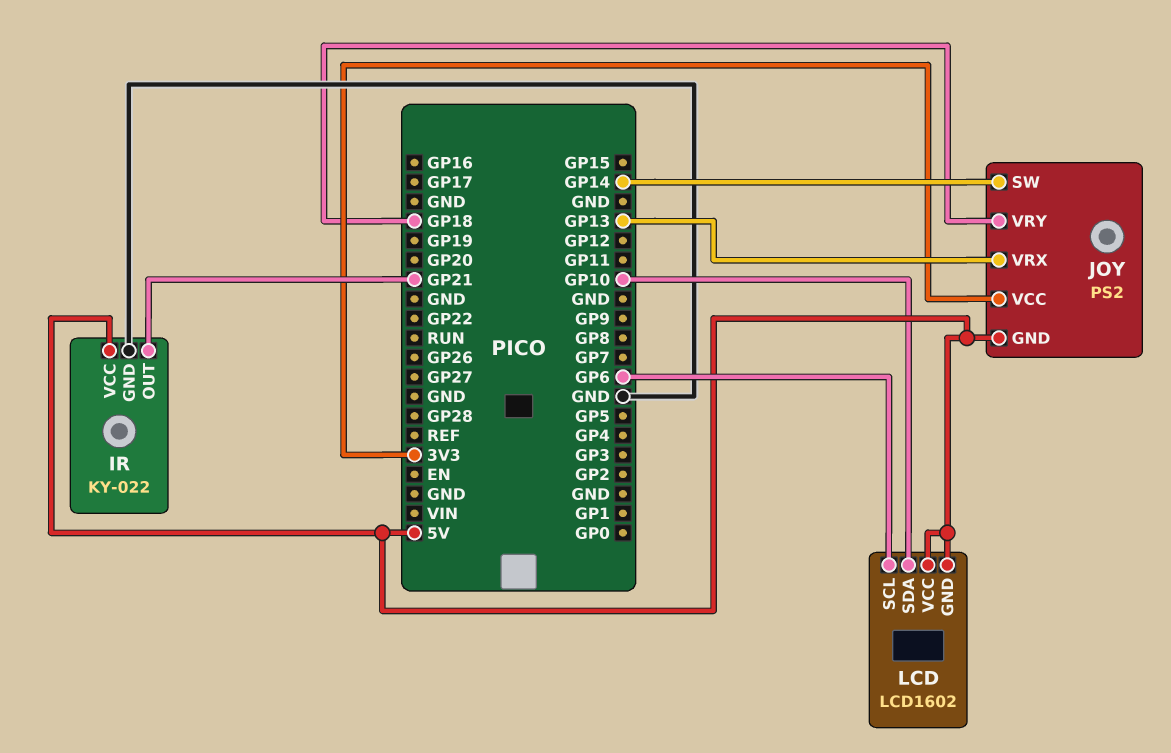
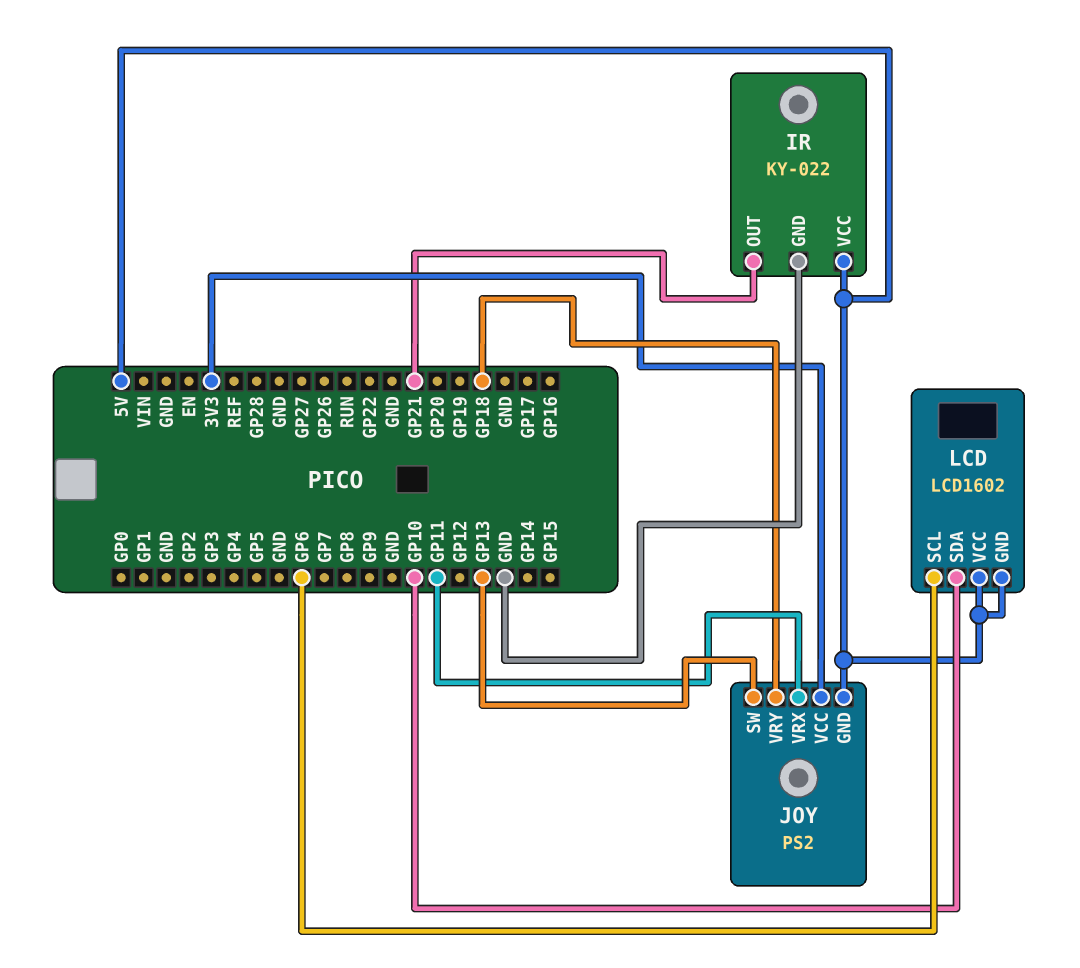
JOY pin SW: GP14 -> GP13
JOY pin VRX: GP13 -> GP11

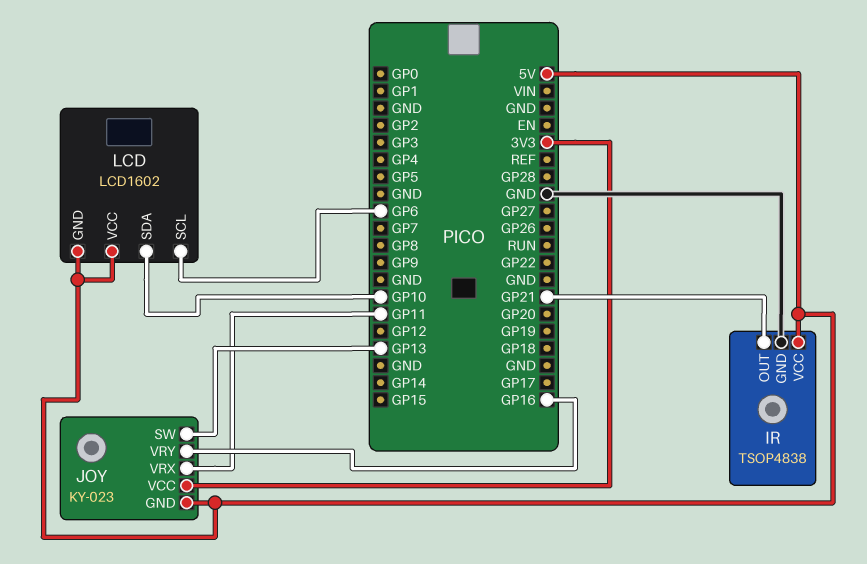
IR: KY-022 -> TSOP4838
JOY: PS2 -> KY-023
JOY pin VRY: GP18 -> GP16

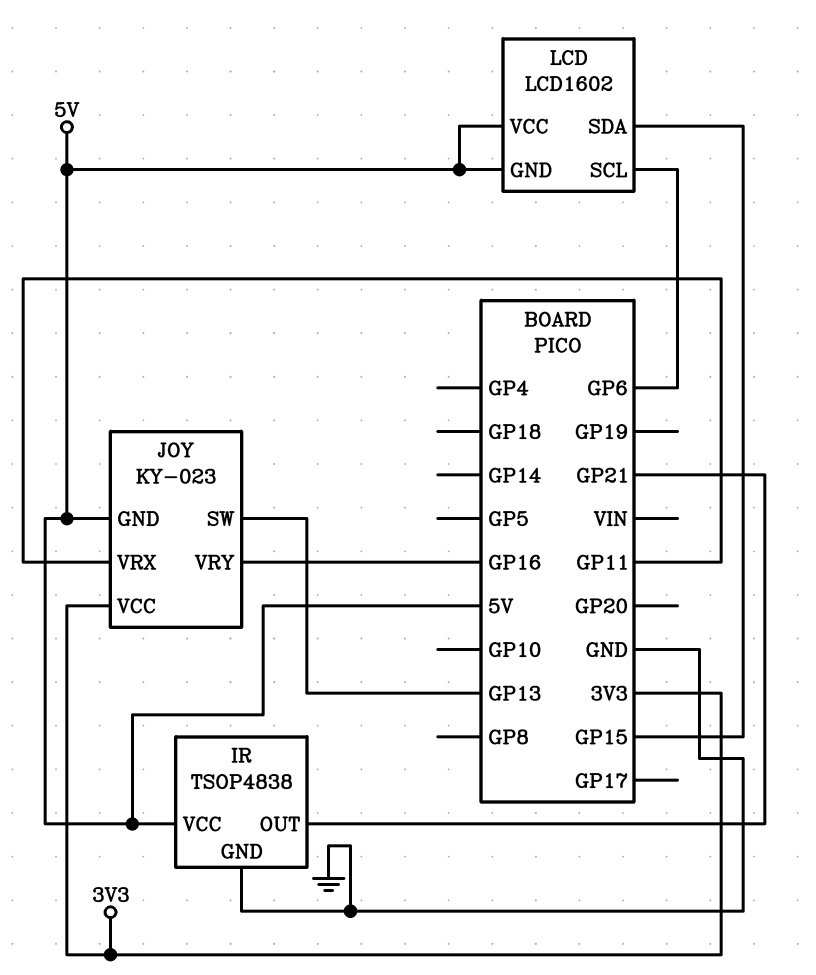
LCD pin SDA: GP10 -> GP15

